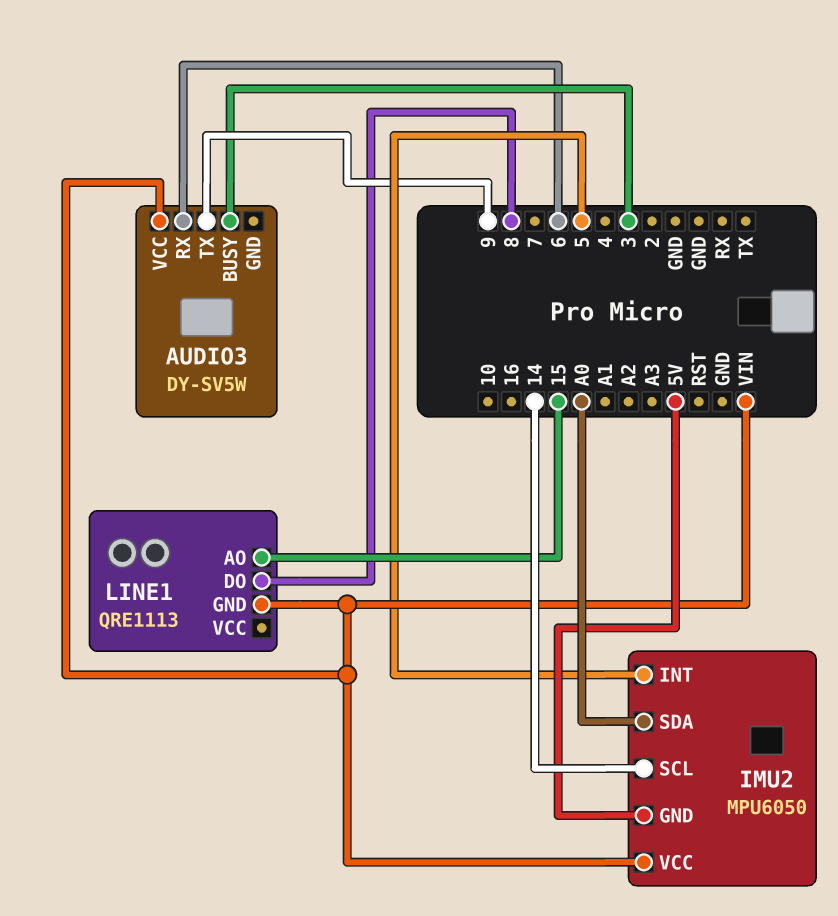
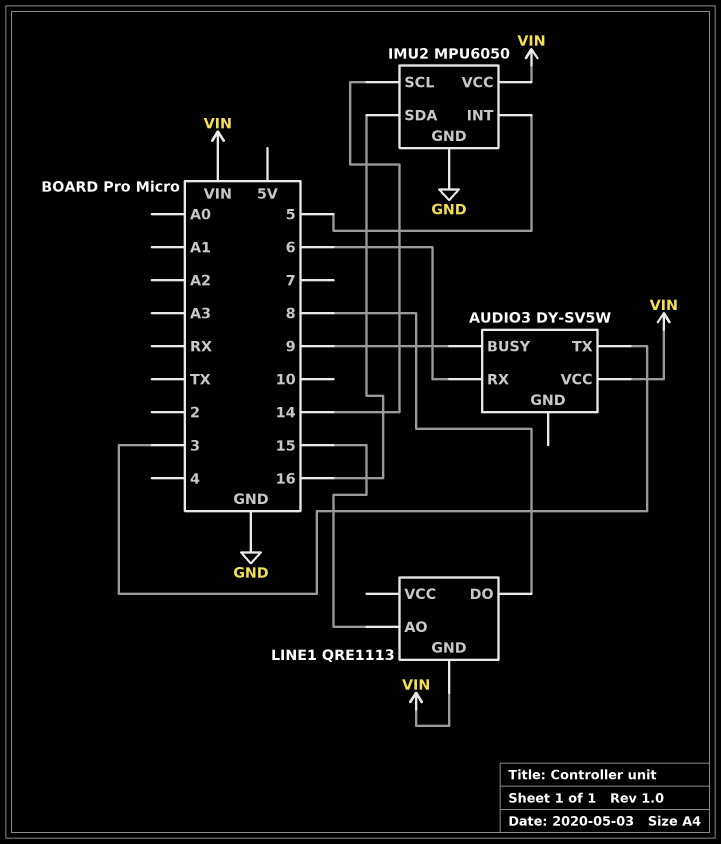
AUDIO3 pin BUSY: 3 -> 9
AUDIO3 pin TX: 9 -> 3
IMU2 pin GND: 5V -> GND
IMU2 pin SDA: A0 -> 16

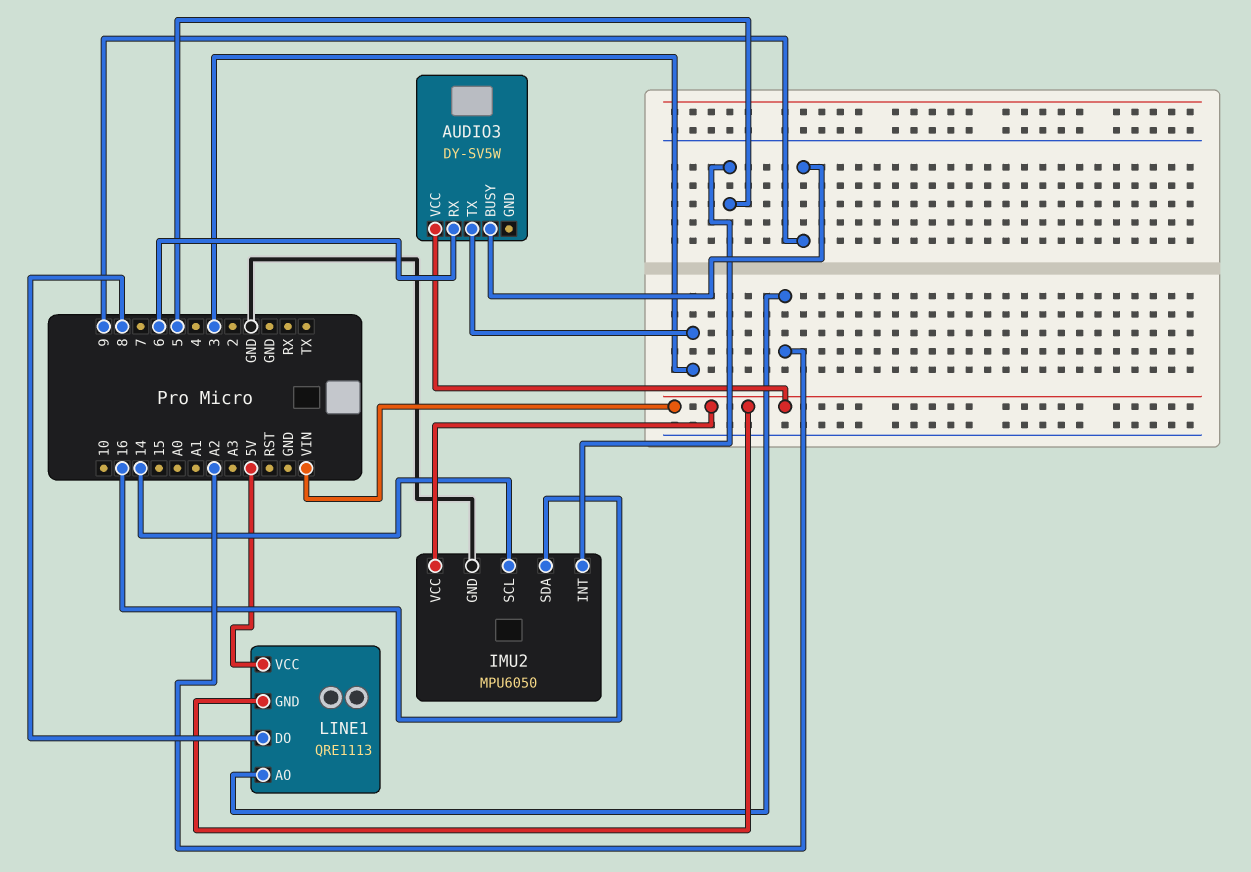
LINE1 pin AO: 15 -> A2
LINE1 pin VCC: none -> 5V

